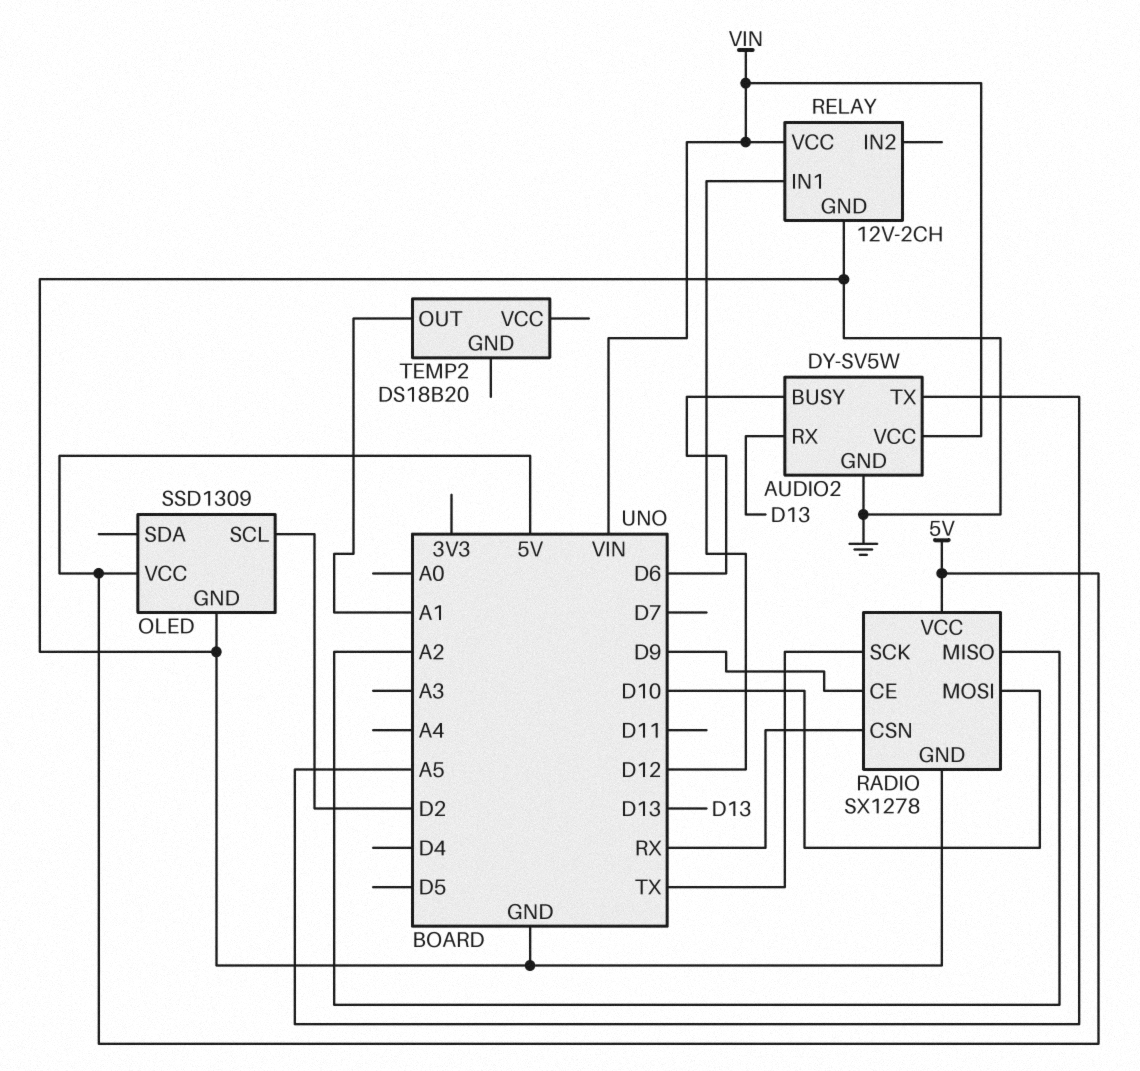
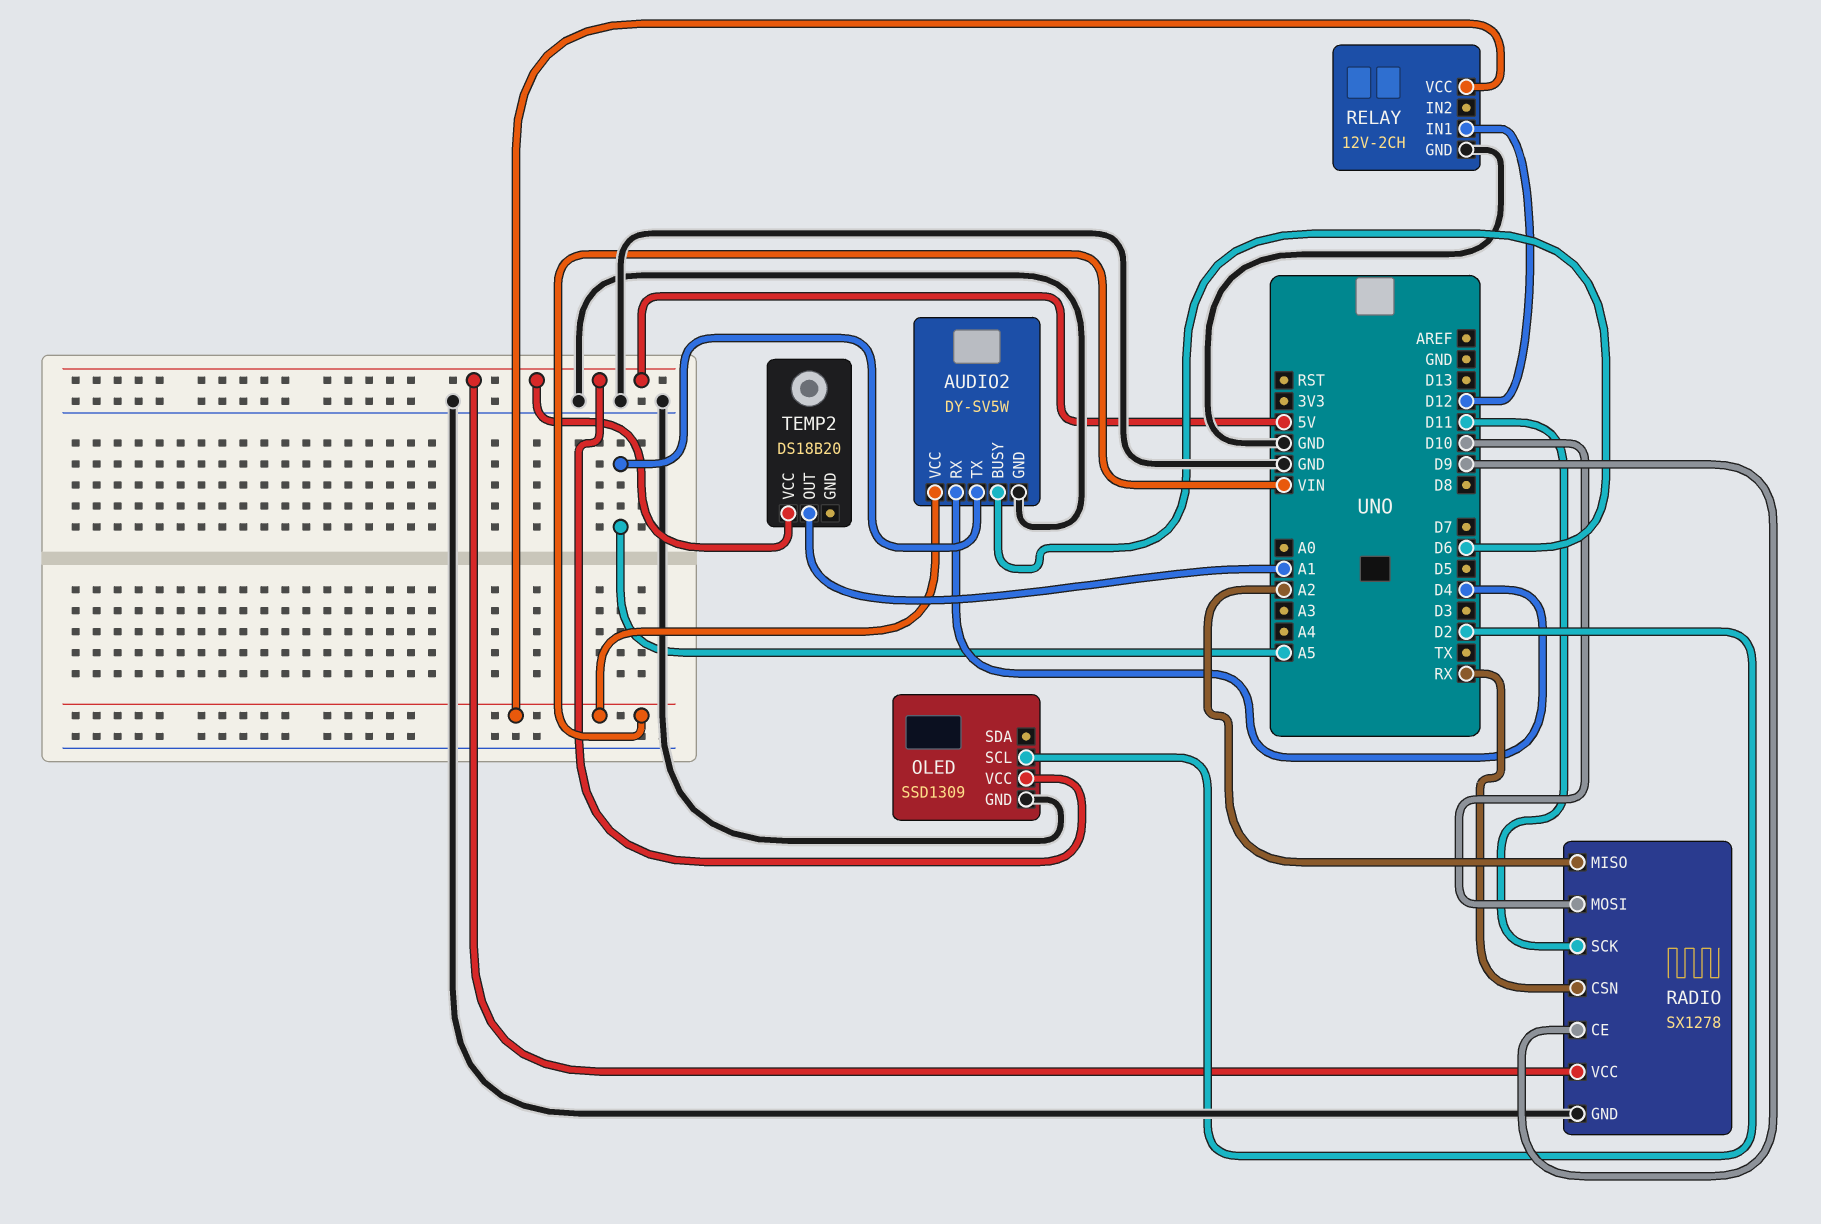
AUDIO2 pin RX: D13 -> D4
RADIO pin SCK: TX -> D11
TEMP2 pin VCC: none -> 5V

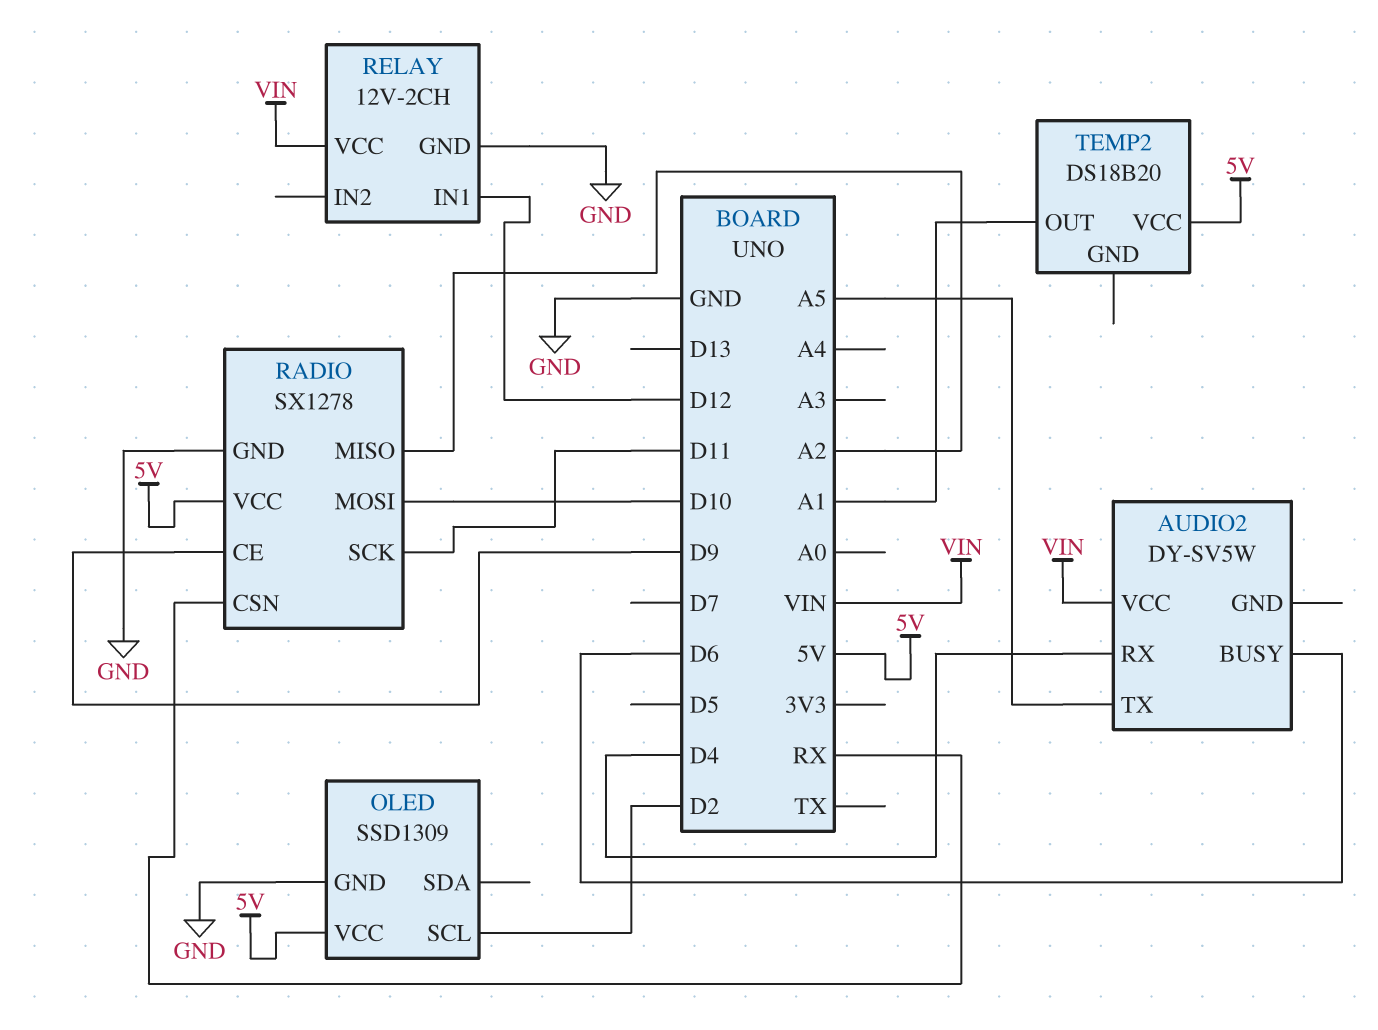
AUDIO2 pin GND: GND -> none

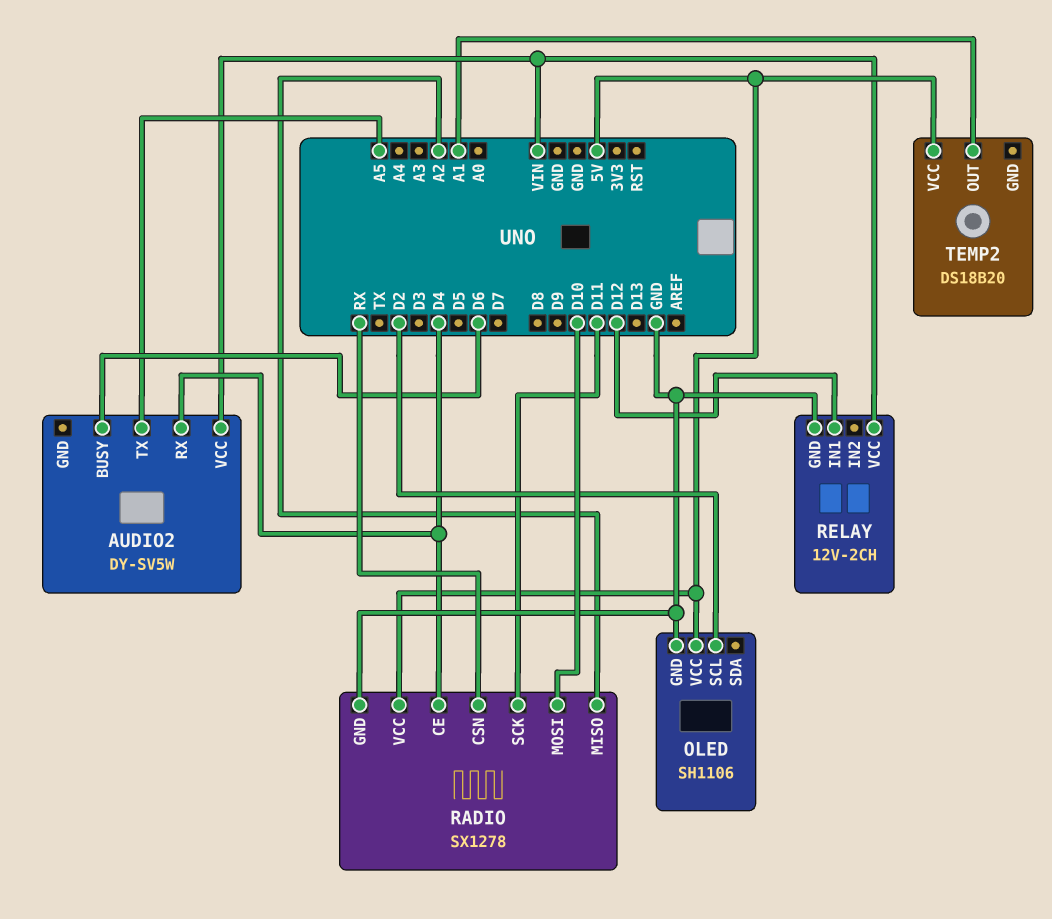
OLED: SSD1309 -> SH1106
RADIO pin CE: D9 -> D4

